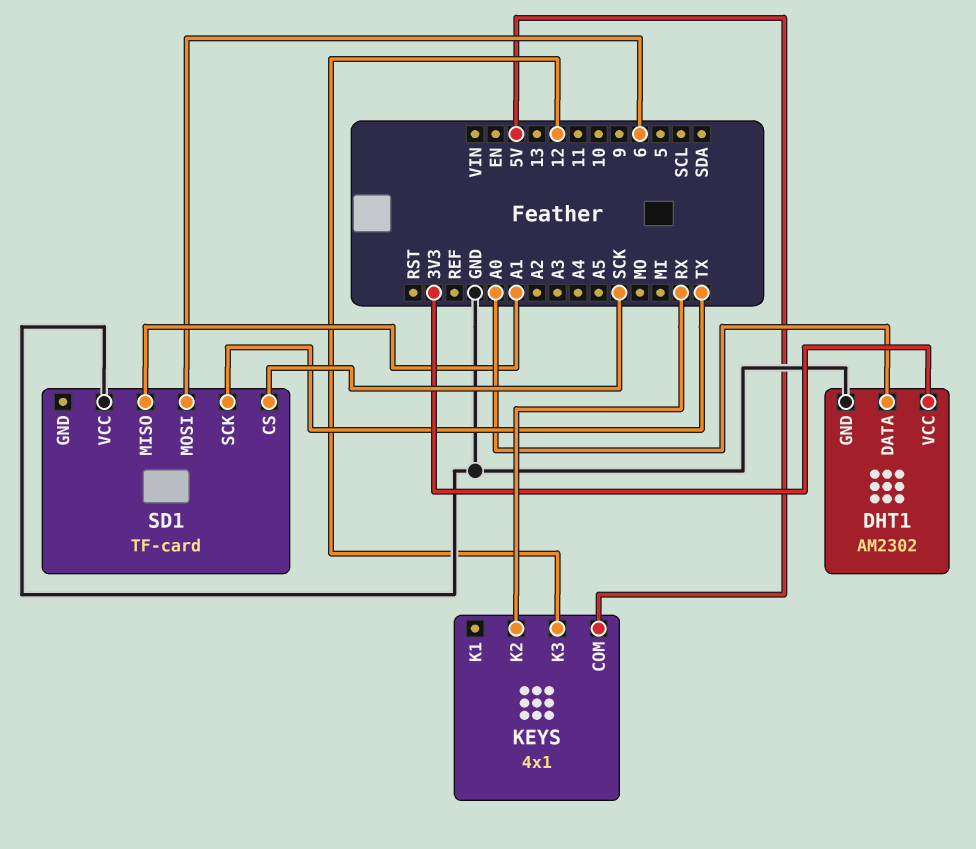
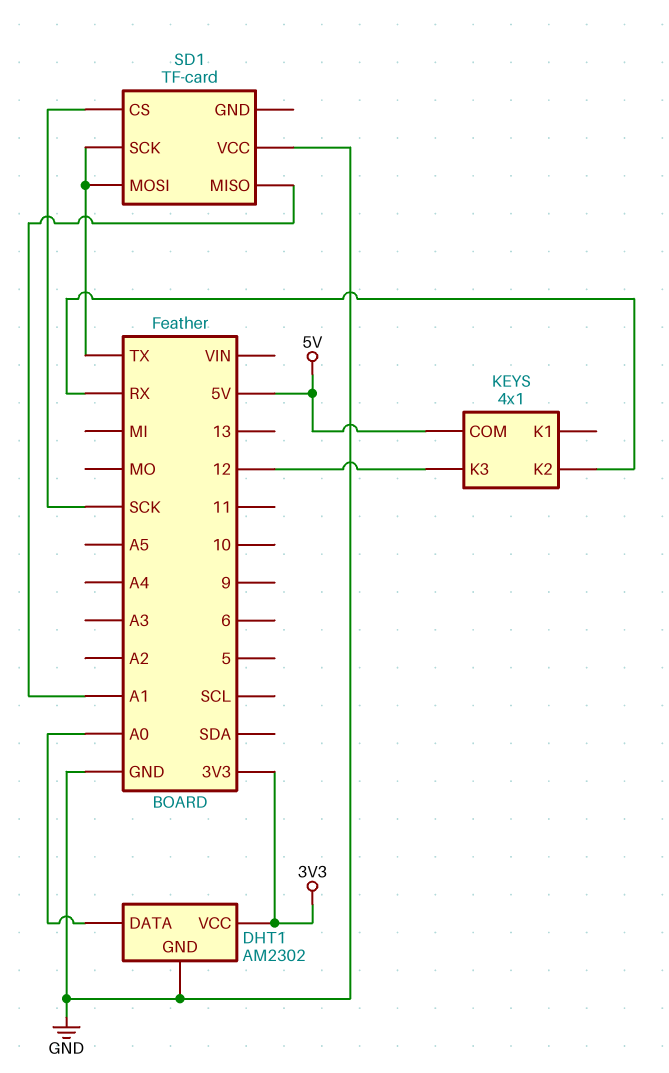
SD1 pin MOSI: 6 -> TX

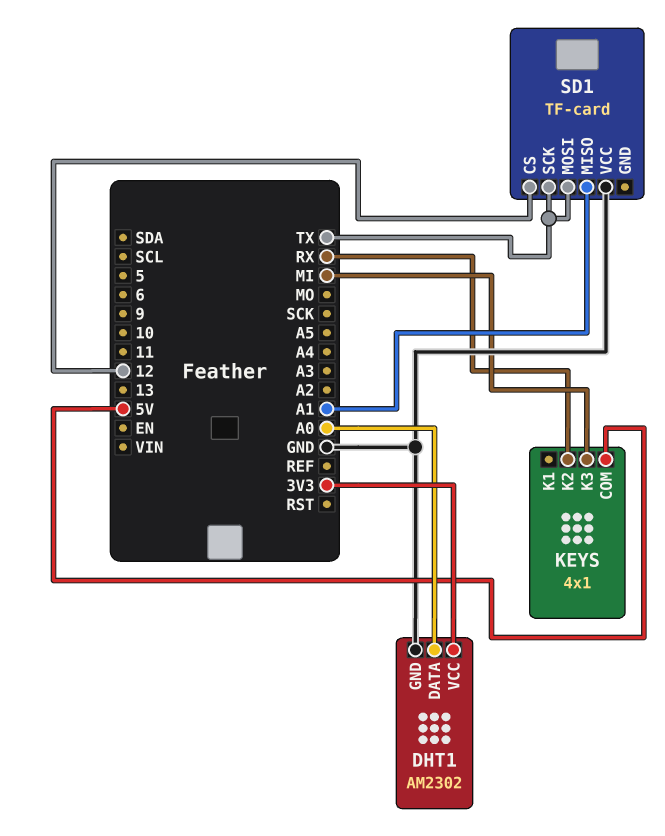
KEYS pin K3: 12 -> MI
SD1 pin CS: SCK -> 12

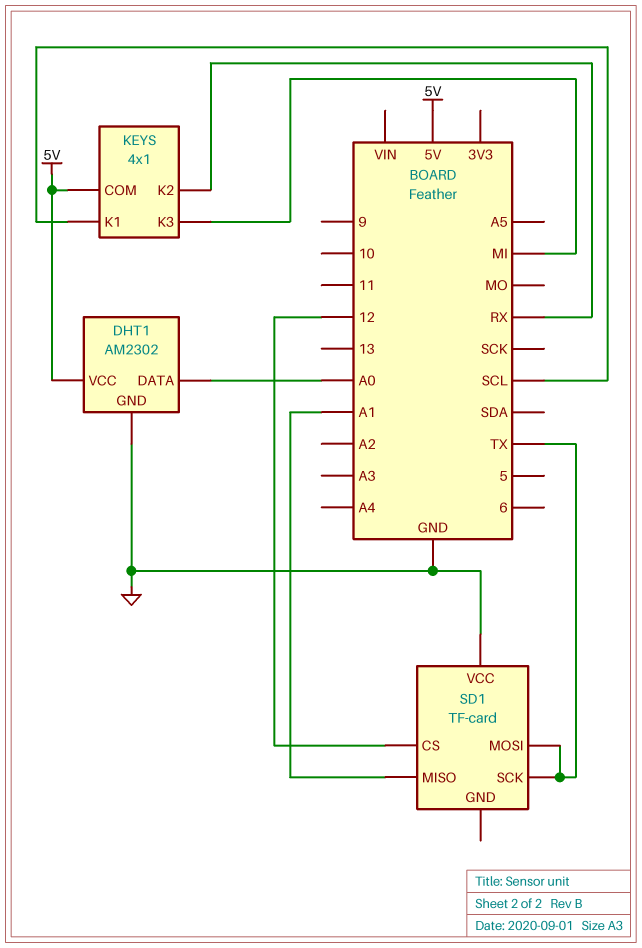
DHT1 pin VCC: 3V3 -> 5V
KEYS pin K1: none -> SCL

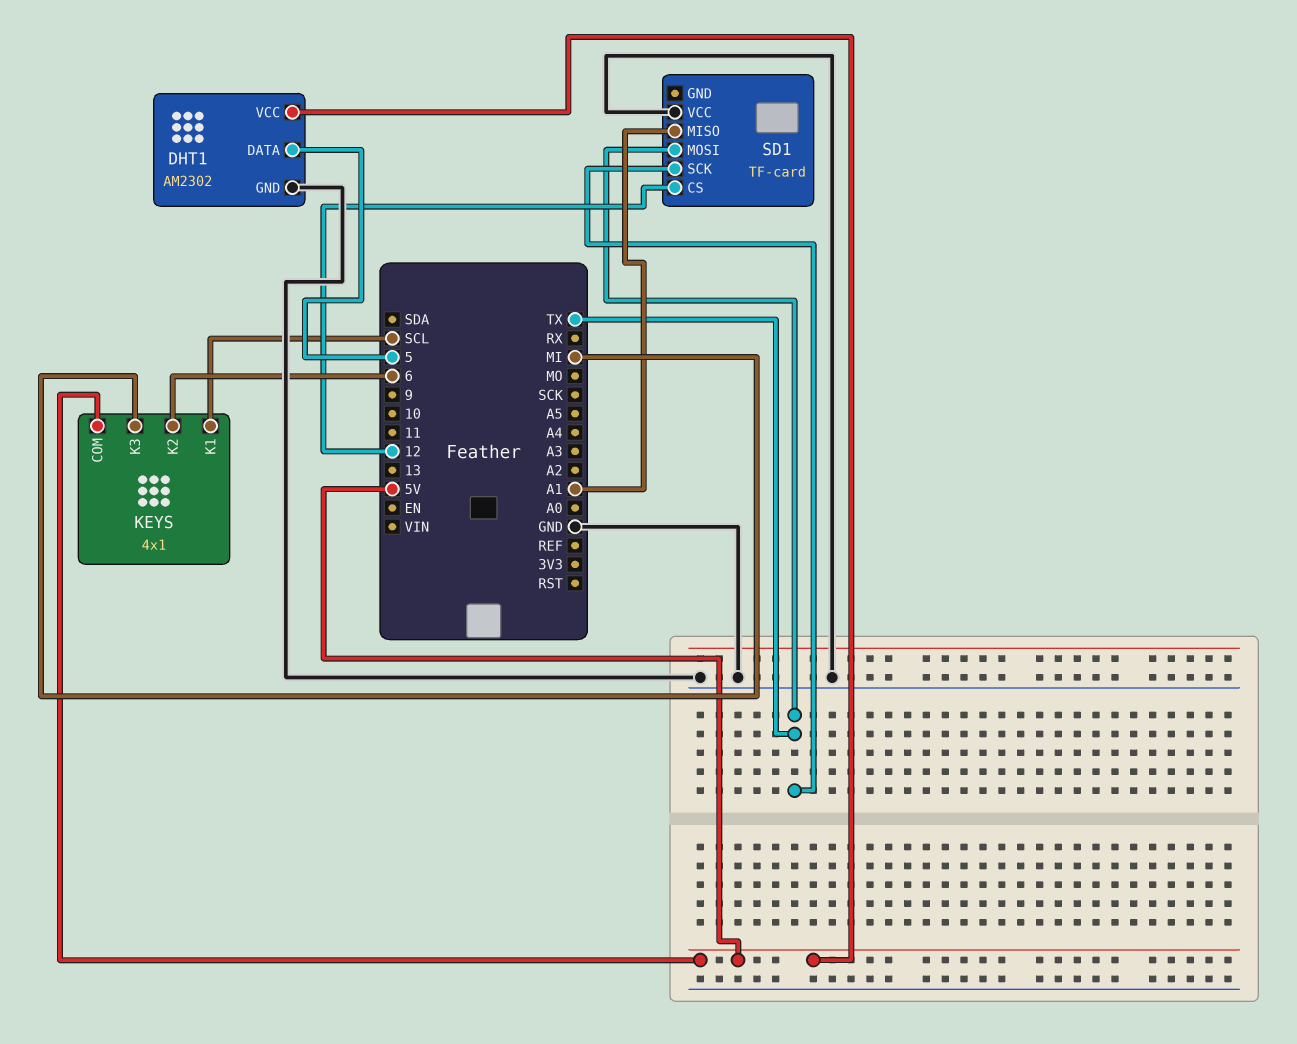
DHT1 pin DATA: A0 -> 5
KEYS pin K2: RX -> 6

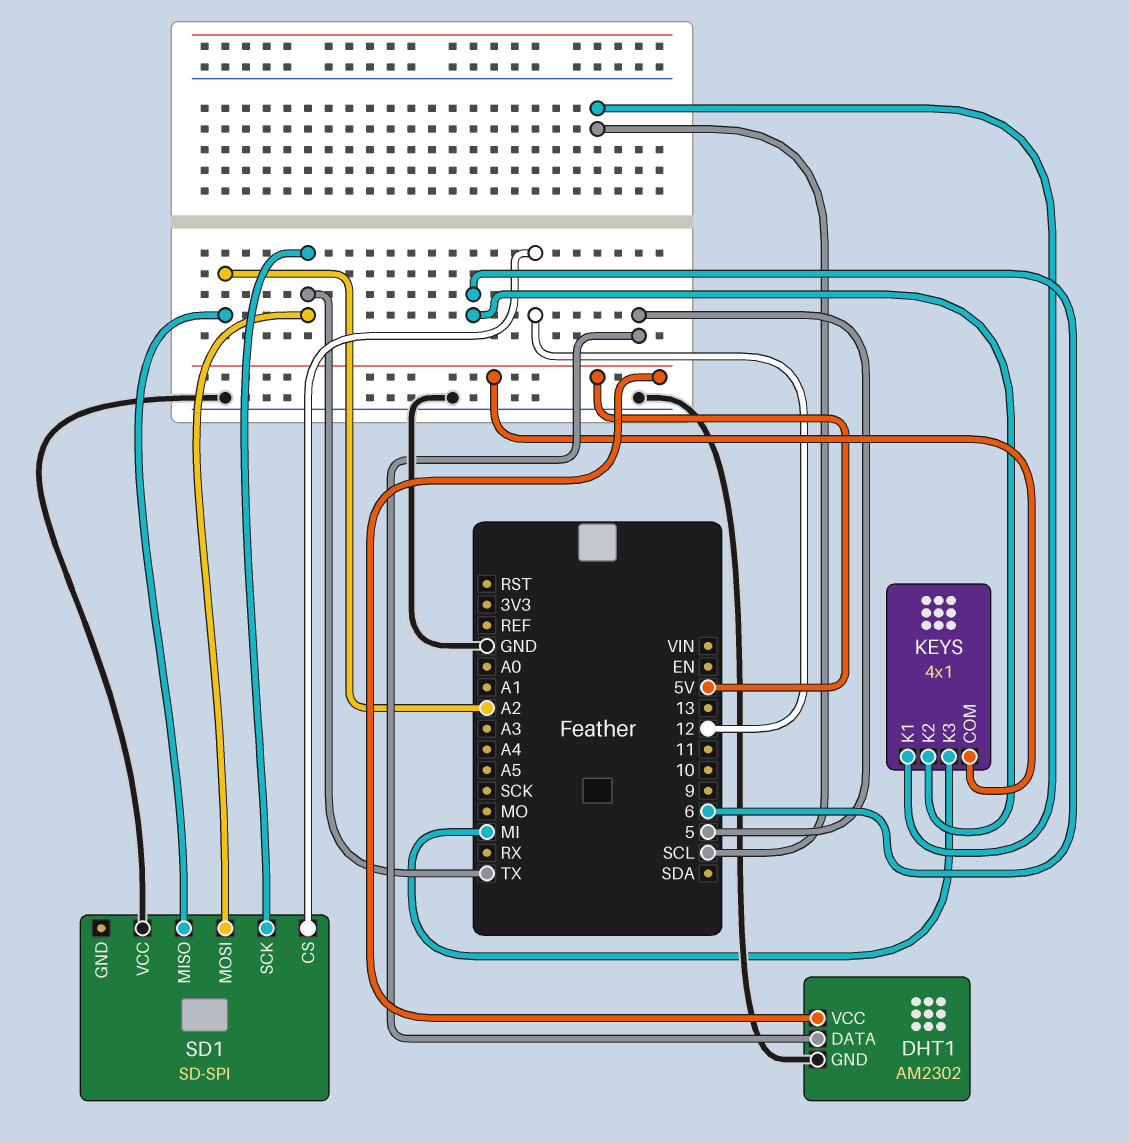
SD1: TF-card -> SD-SPI
SD1 pin MISO: A1 -> A2

